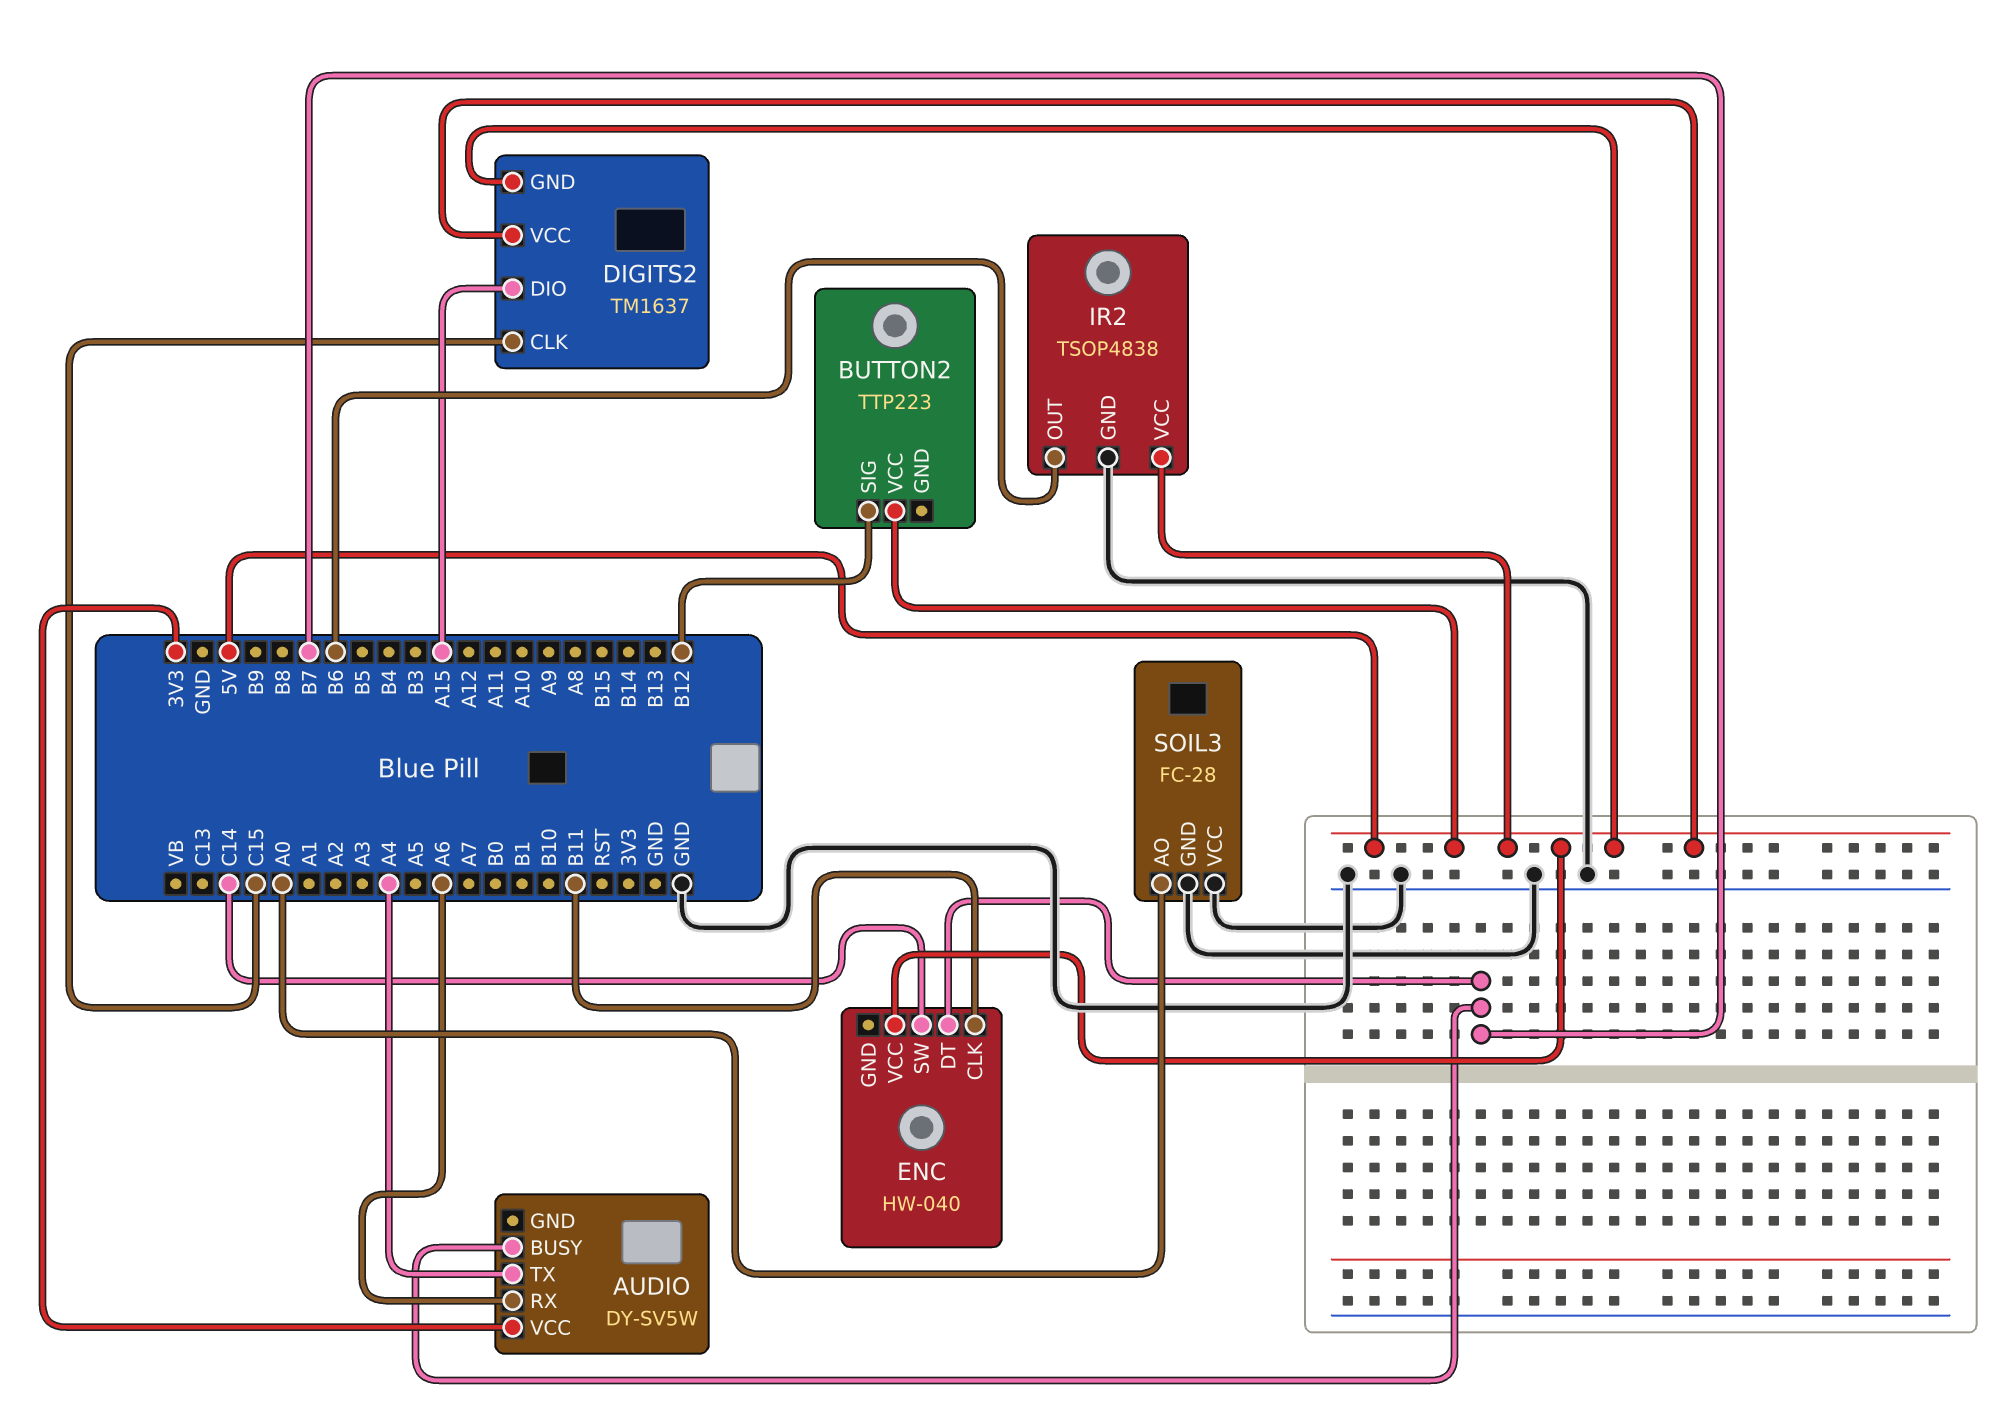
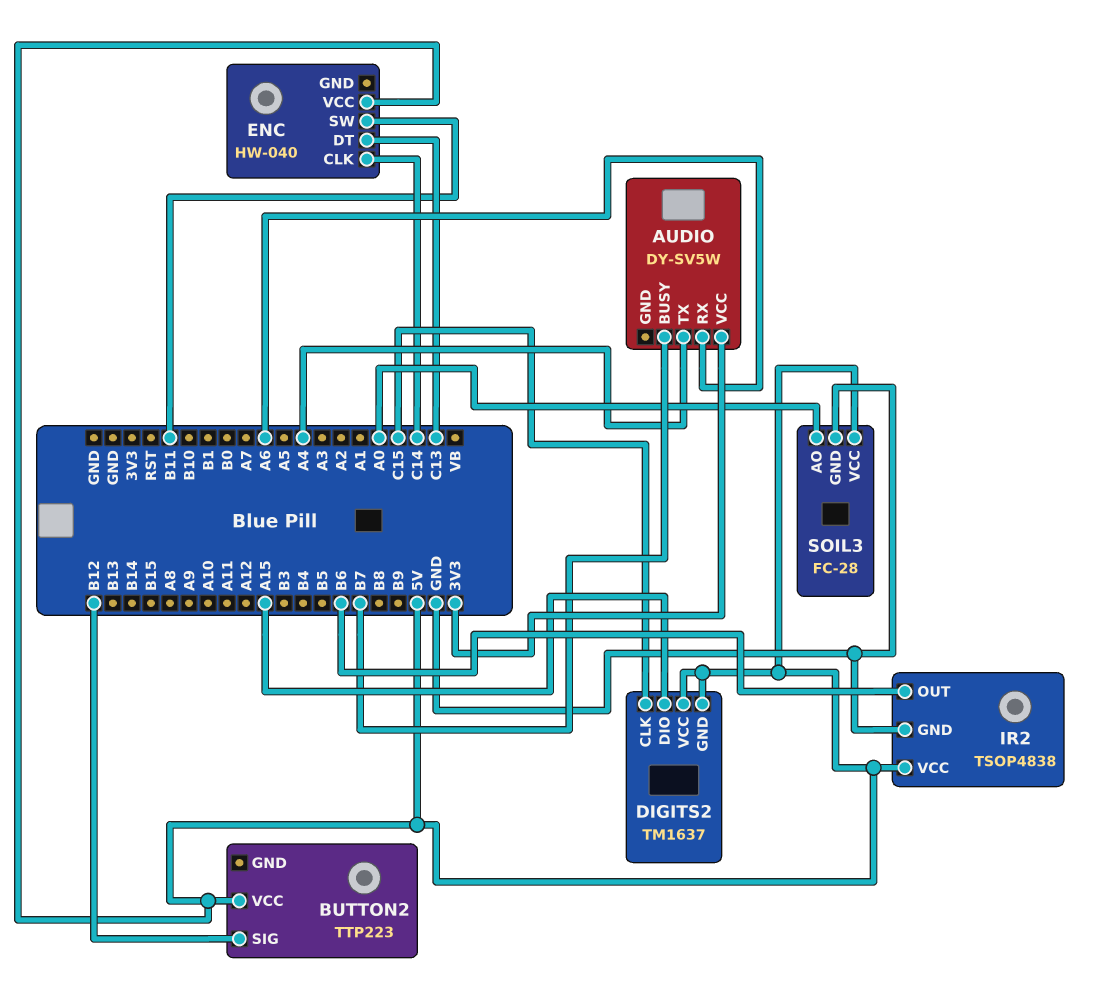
ENC pin CLK: B11 -> C14
ENC pin DT: B7 -> C13
ENC pin SW: C14 -> B11
SOIL3 pin VCC: GND -> 5V

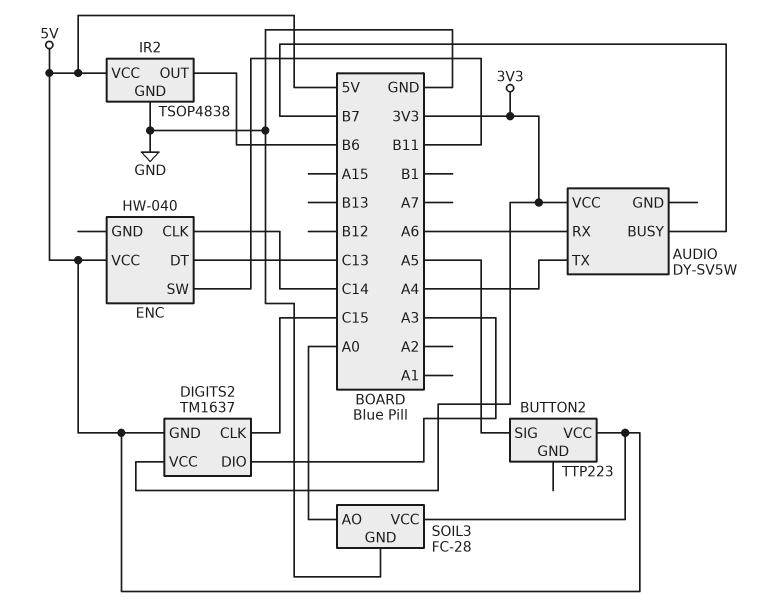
BUTTON2 pin SIG: B12 -> A5
DIGITS2 pin DIO: A15 -> A3
DIGITS2 pin VCC: 5V -> 3V3

